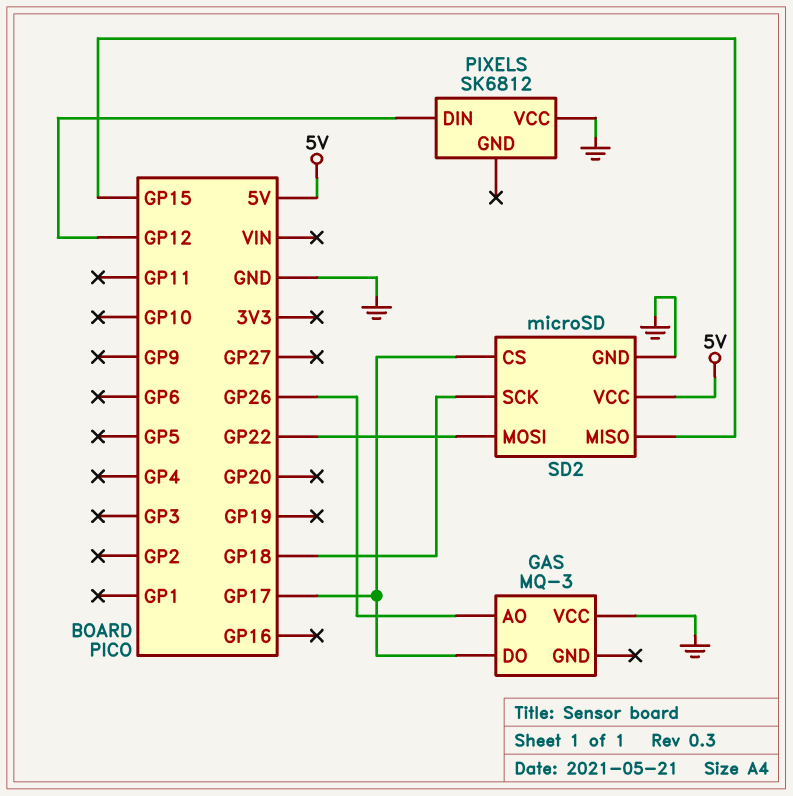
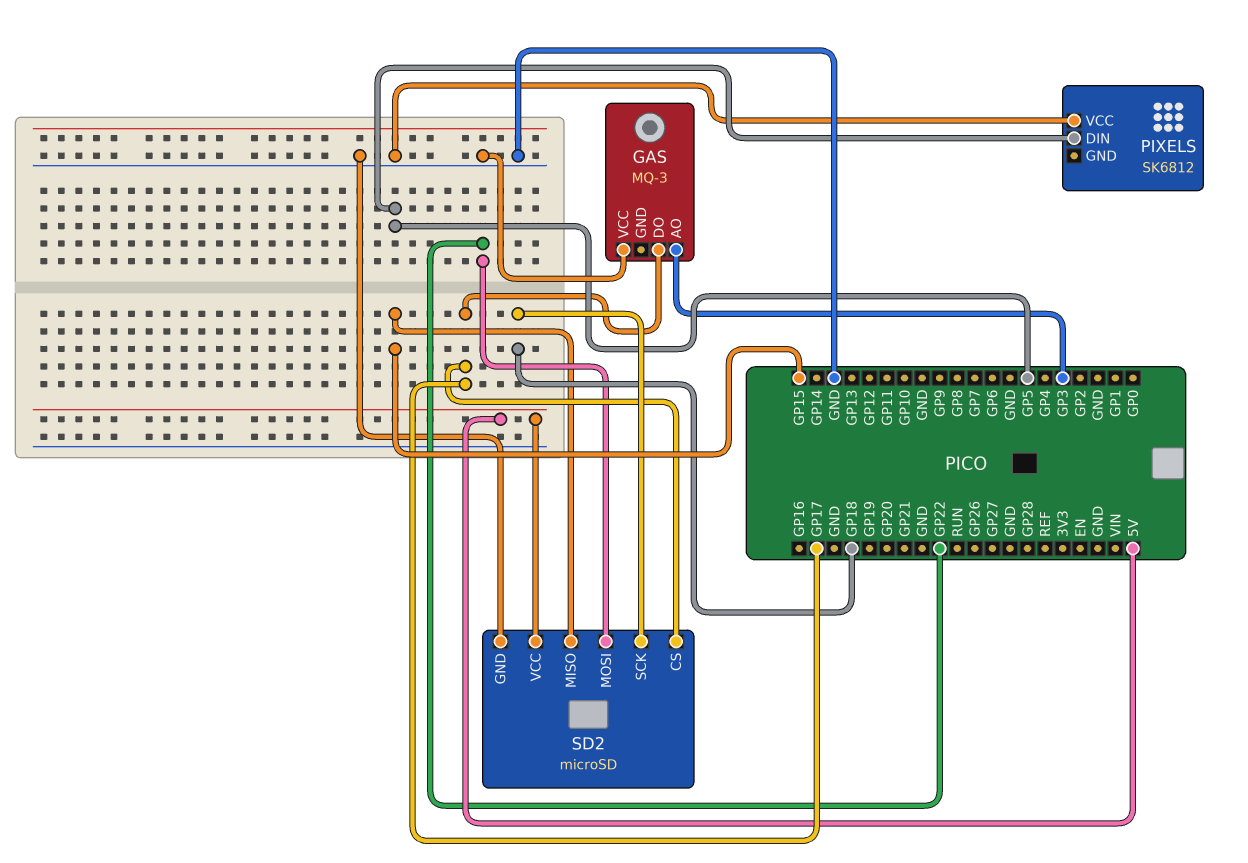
GAS pin AO: GP26 -> GP3
PIXELS pin DIN: GP12 -> GP5

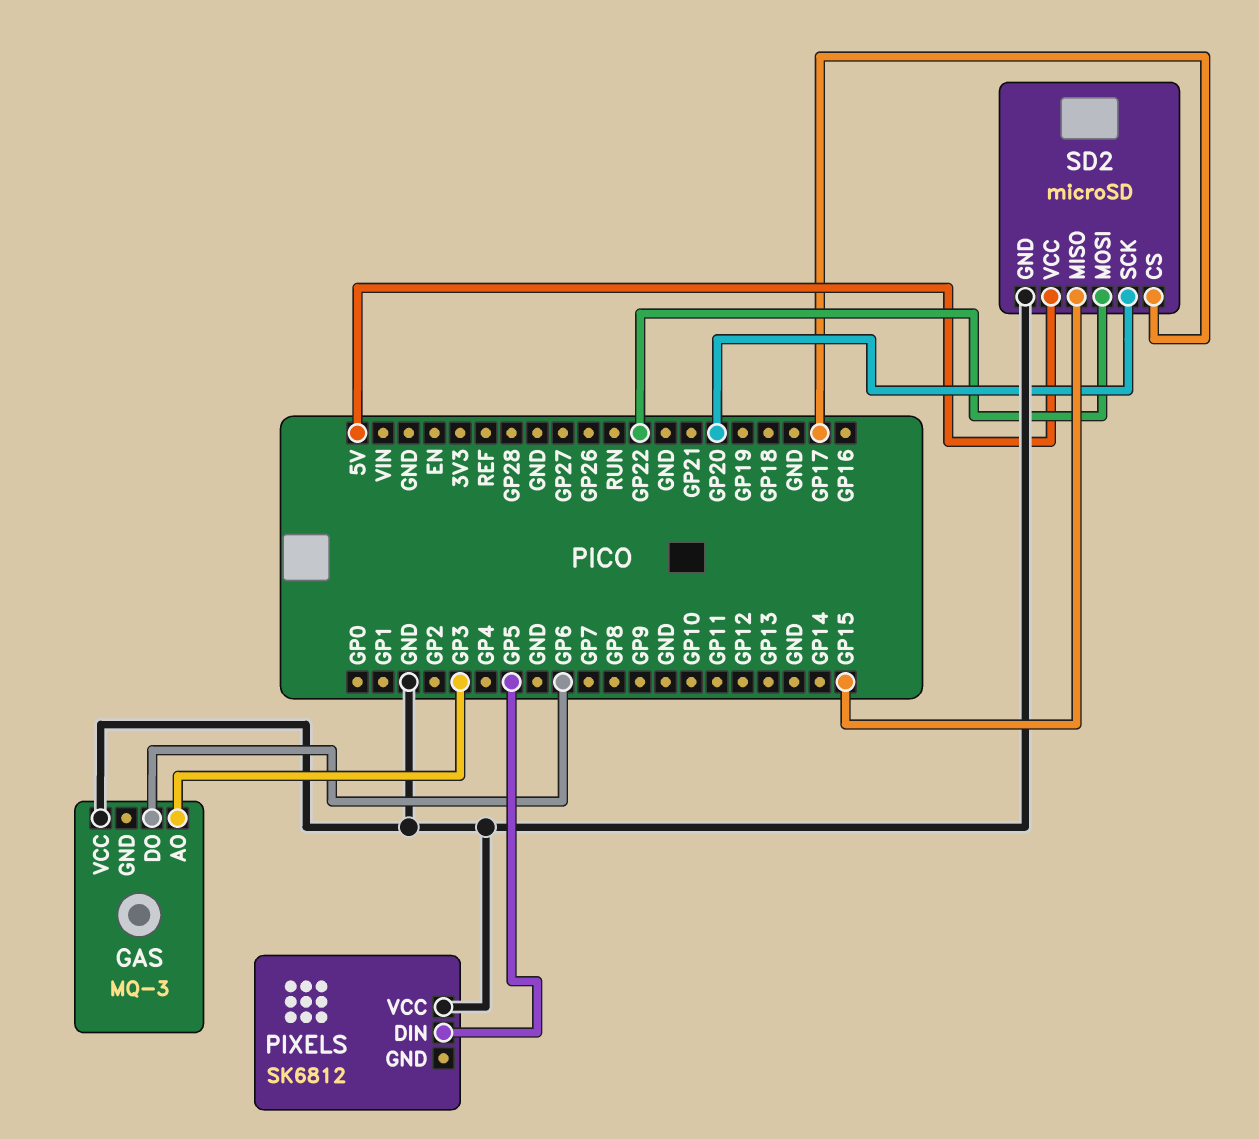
GAS pin DO: GP17 -> GP6
SD2 pin SCK: GP18 -> GP20

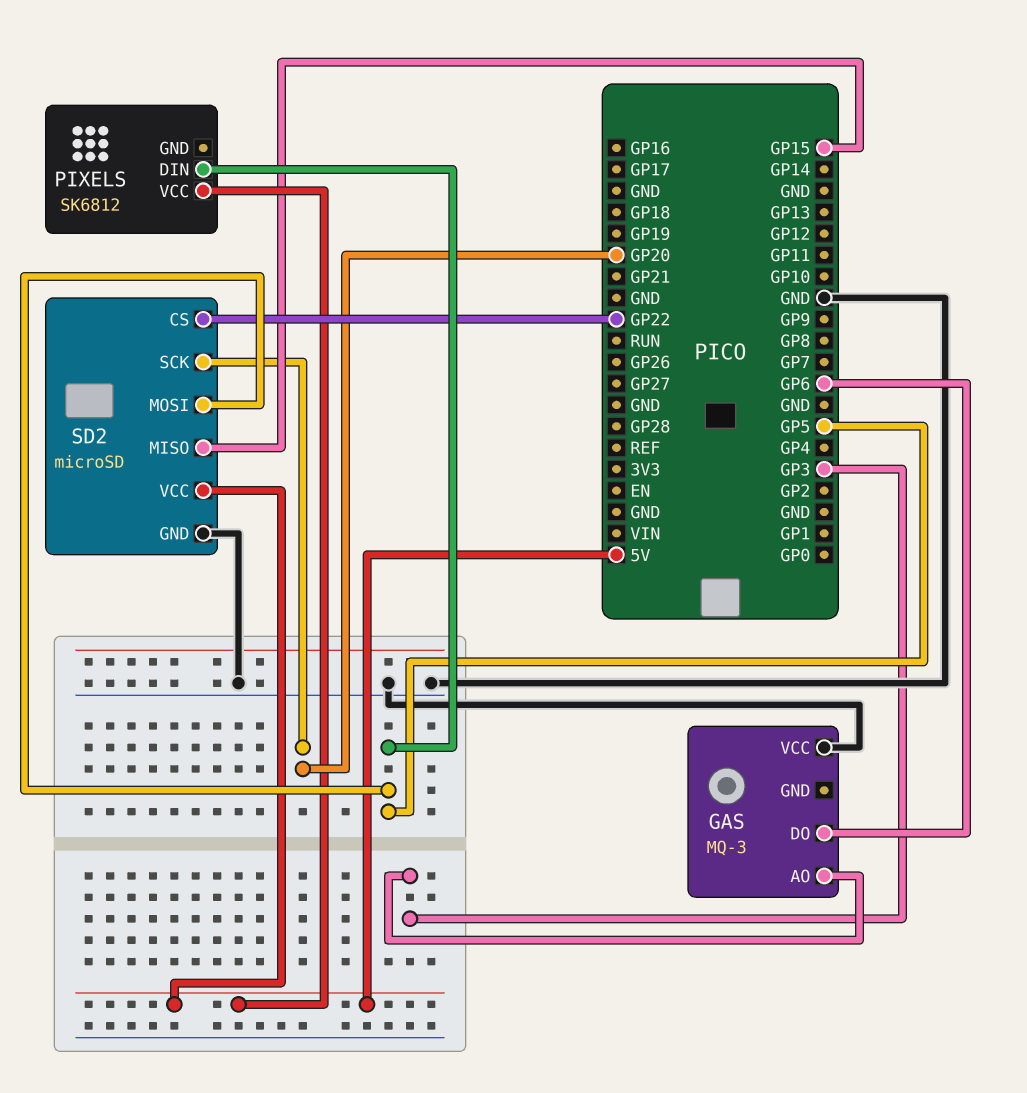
PIXELS pin VCC: GND -> 5V
SD2 pin CS: GP17 -> GP22
SD2 pin MOSI: GP22 -> GP5

